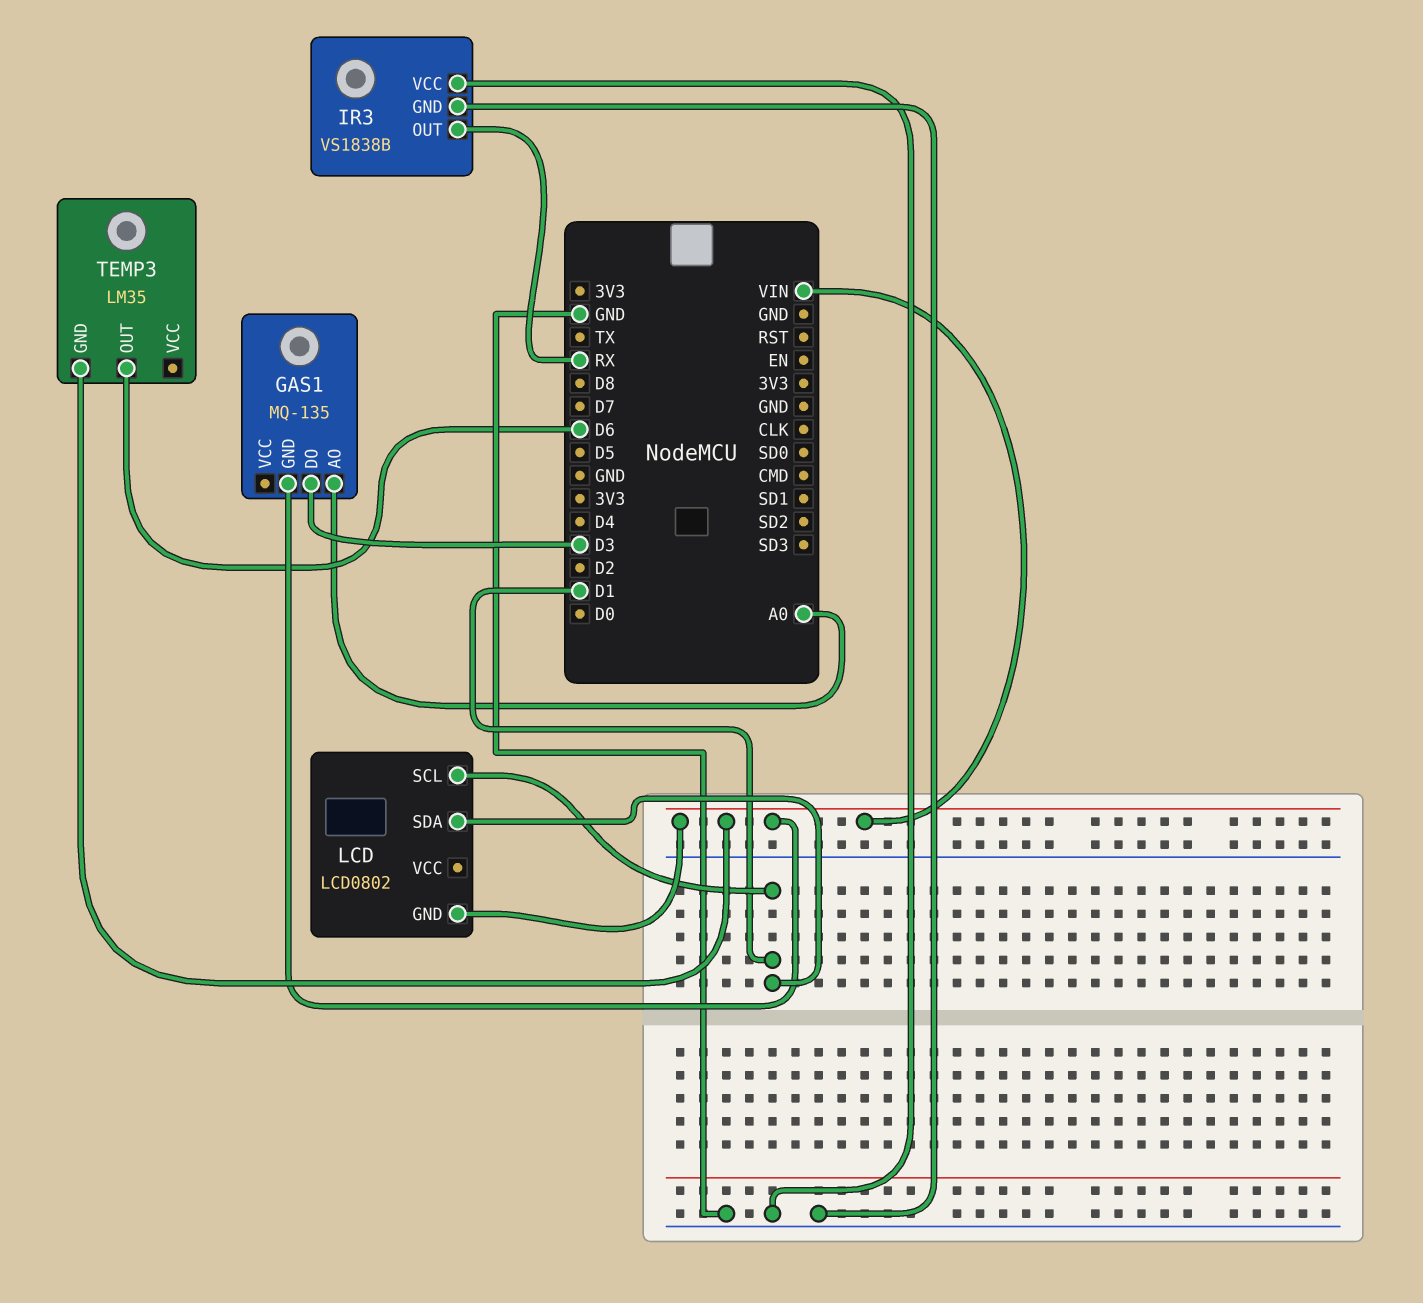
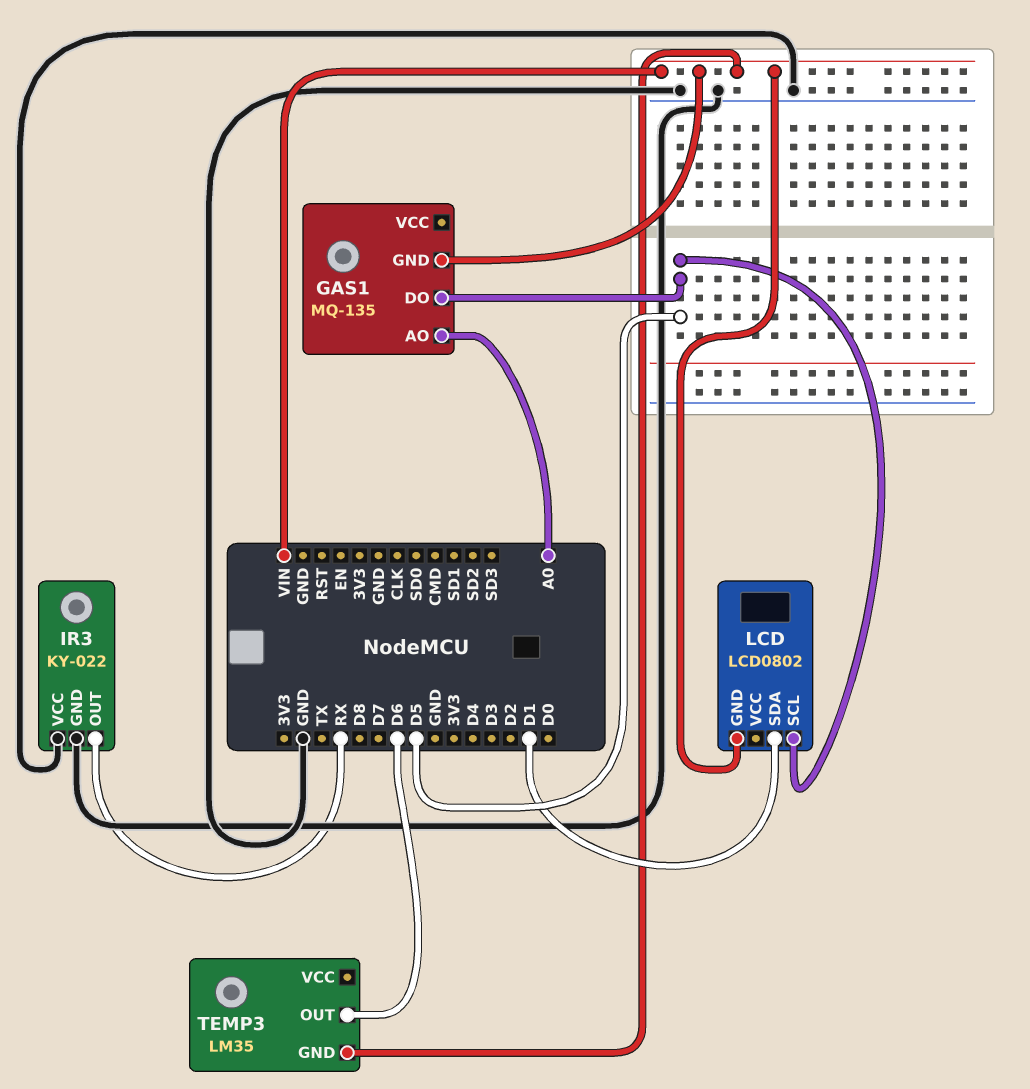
GAS1 pin DO: D3 -> D5
IR3: VS1838B -> KY-022
LCD pin SCL: D1 -> D5

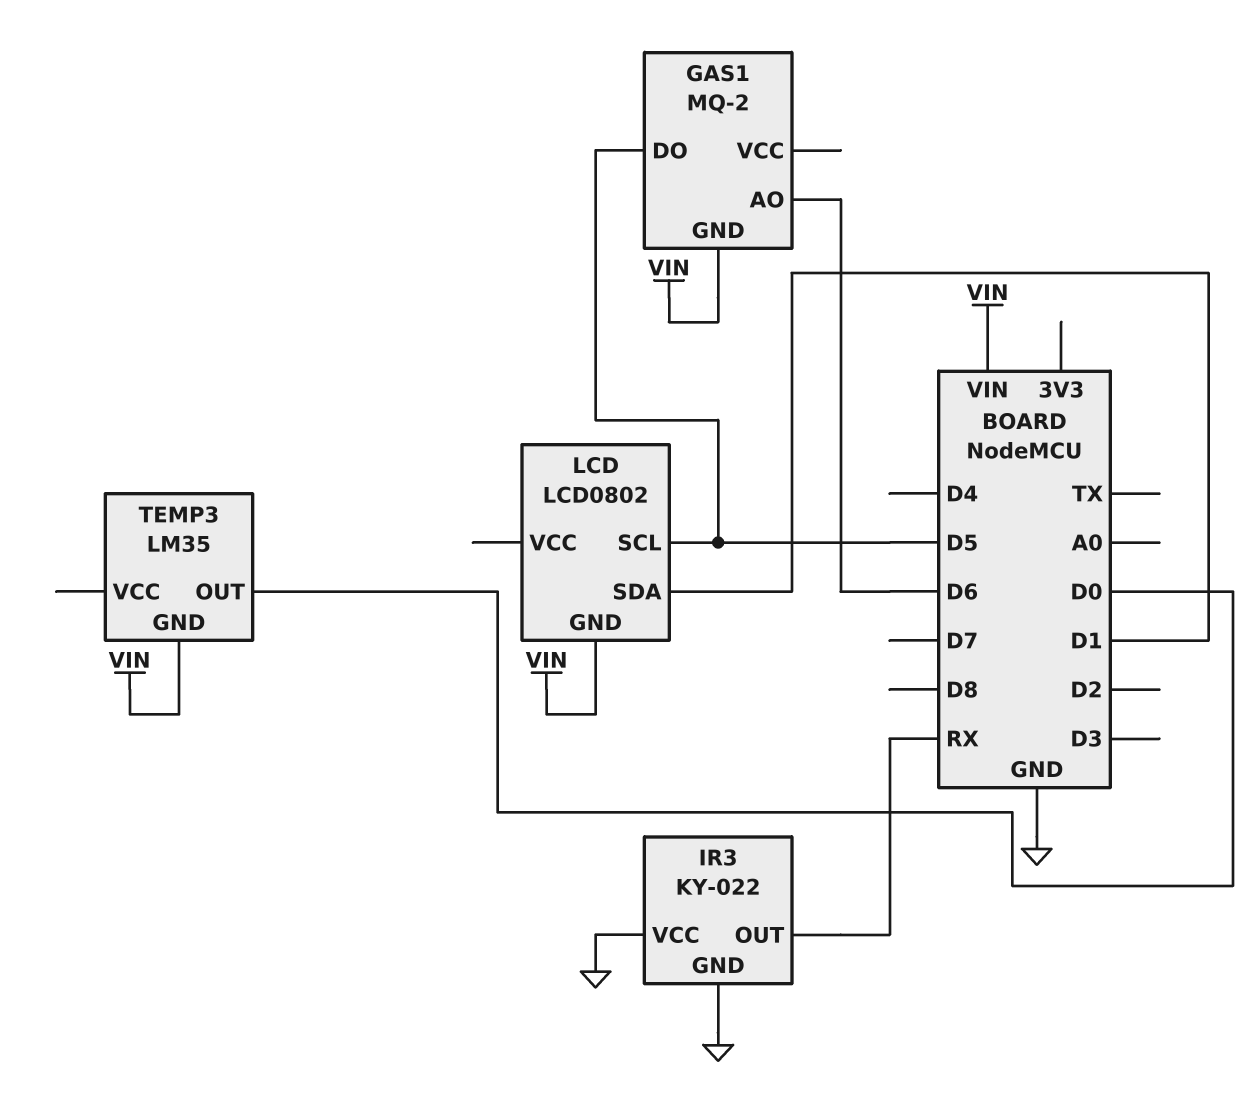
GAS1: MQ-135 -> MQ-2
GAS1 pin AO: A0 -> D6
TEMP3 pin OUT: D6 -> D0

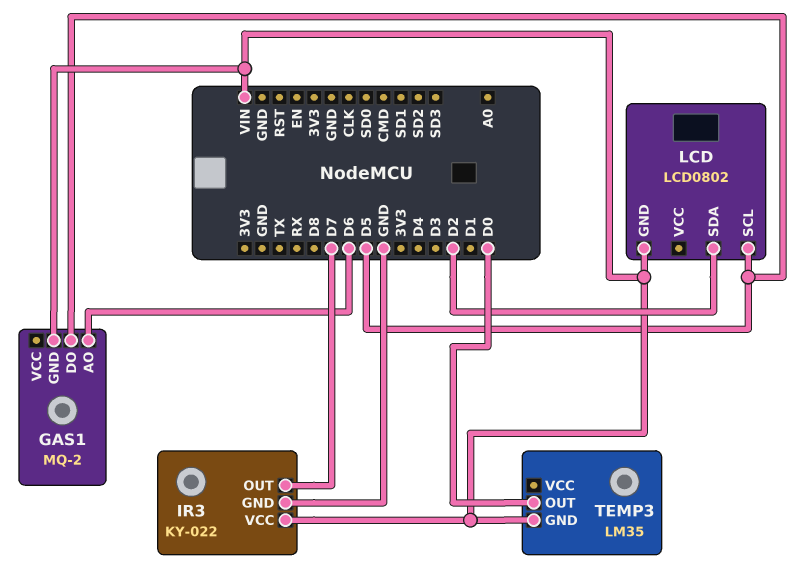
IR3 pin OUT: RX -> D7
IR3 pin VCC: GND -> VIN
LCD pin SDA: D1 -> D2

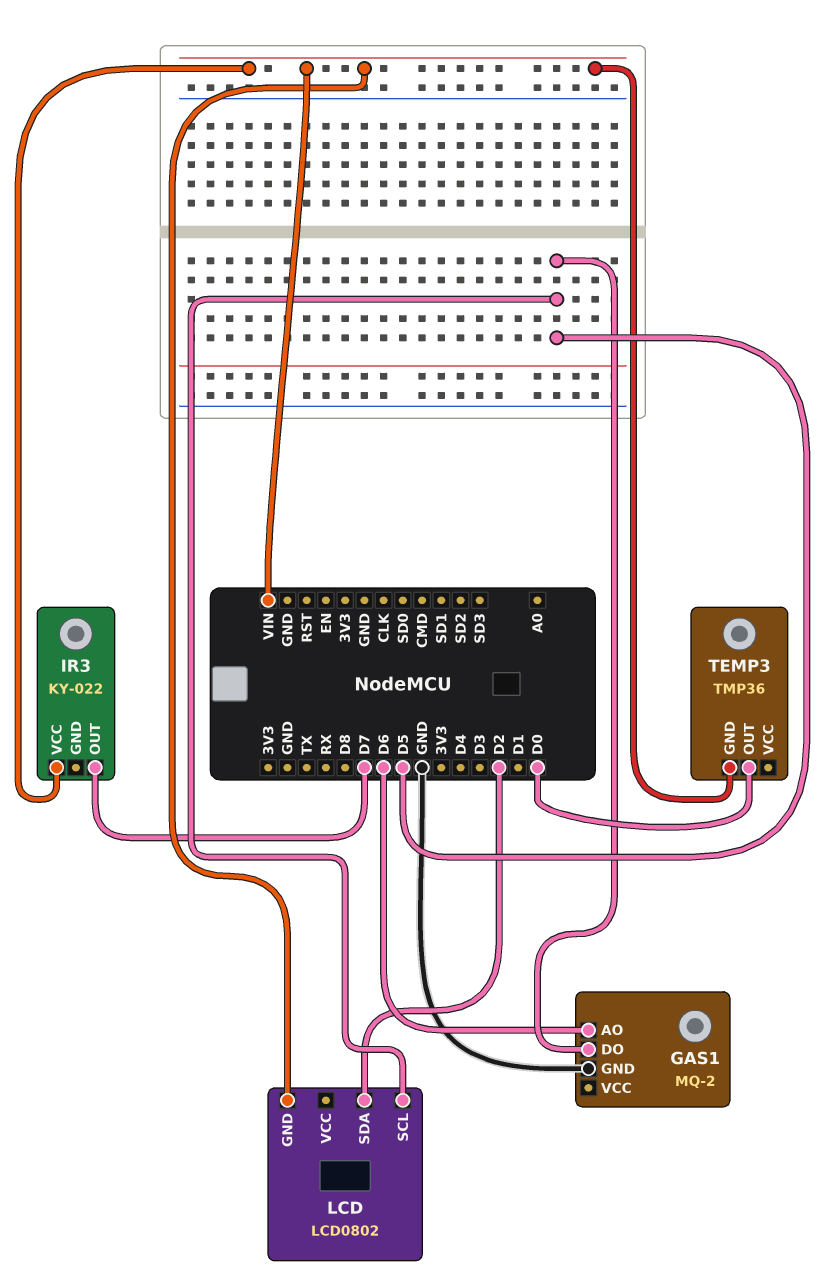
GAS1 pin GND: VIN -> GND
IR3 pin GND: GND -> none
TEMP3: LM35 -> TMP36

